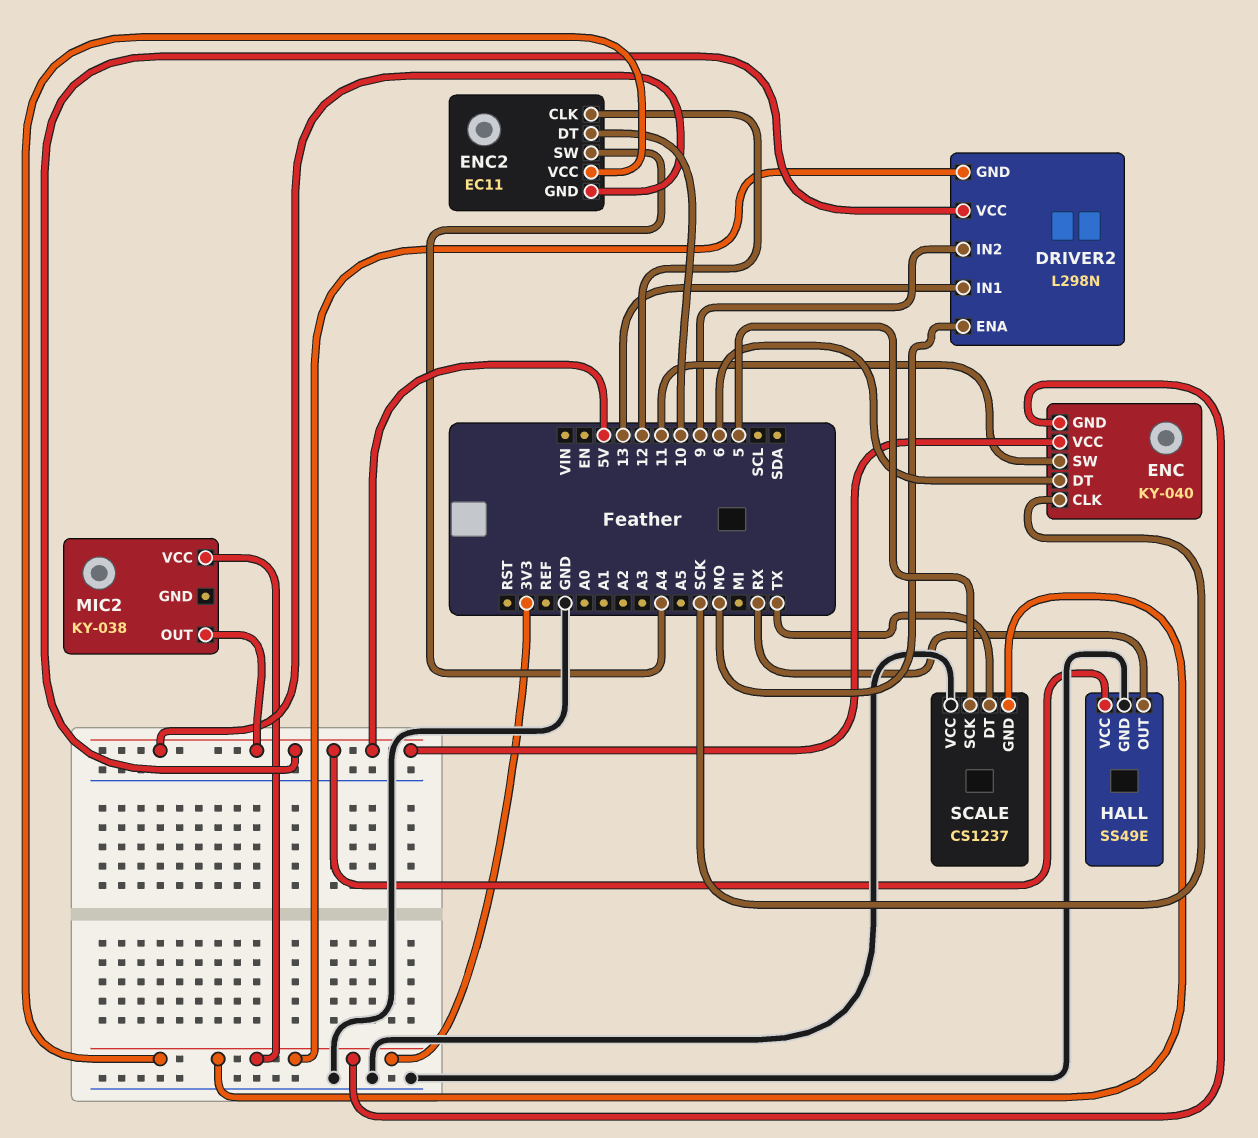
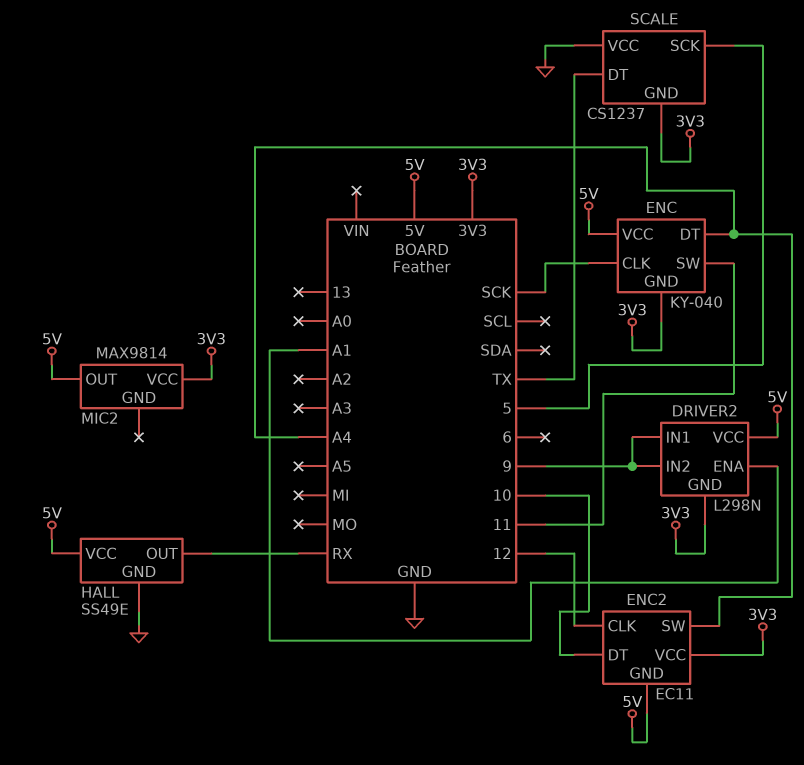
DRIVER2 pin ENA: MO -> A1
DRIVER2 pin IN1: 13 -> 9
ENC pin DT: 6 -> A4
MIC2: KY-038 -> MAX9814

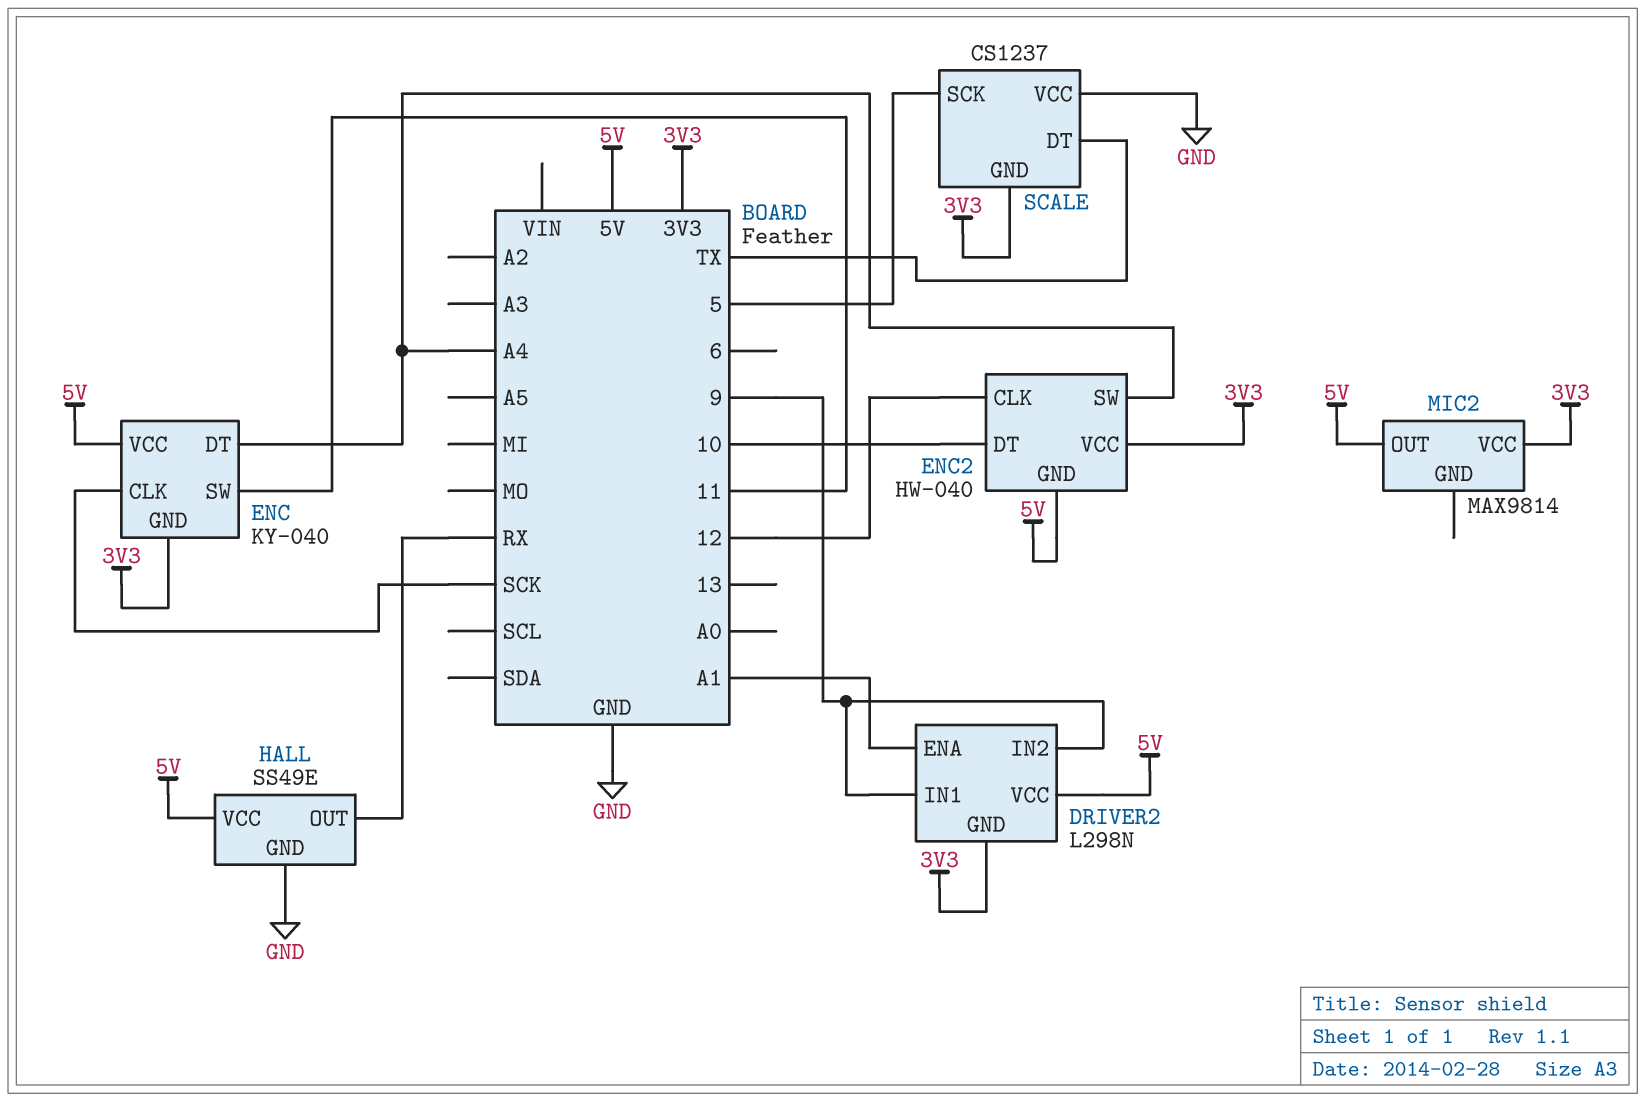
ENC2: EC11 -> HW-040

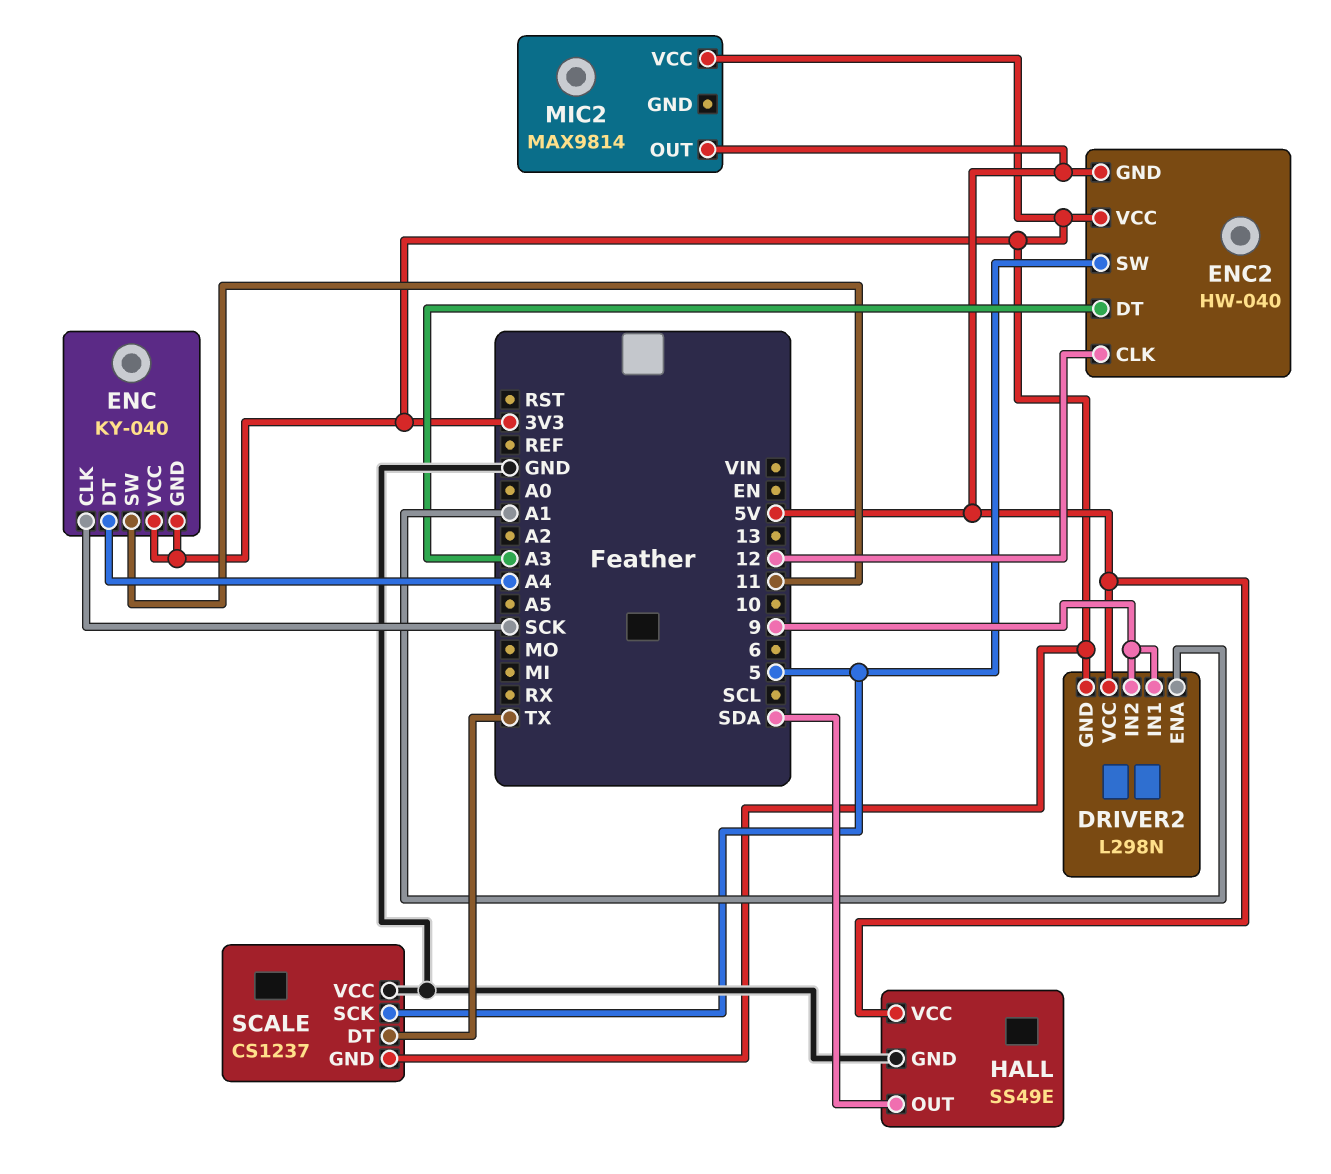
ENC pin VCC: 5V -> 3V3
ENC2 pin DT: 10 -> A3
ENC2 pin SW: A4 -> 5
HALL pin OUT: RX -> SDA

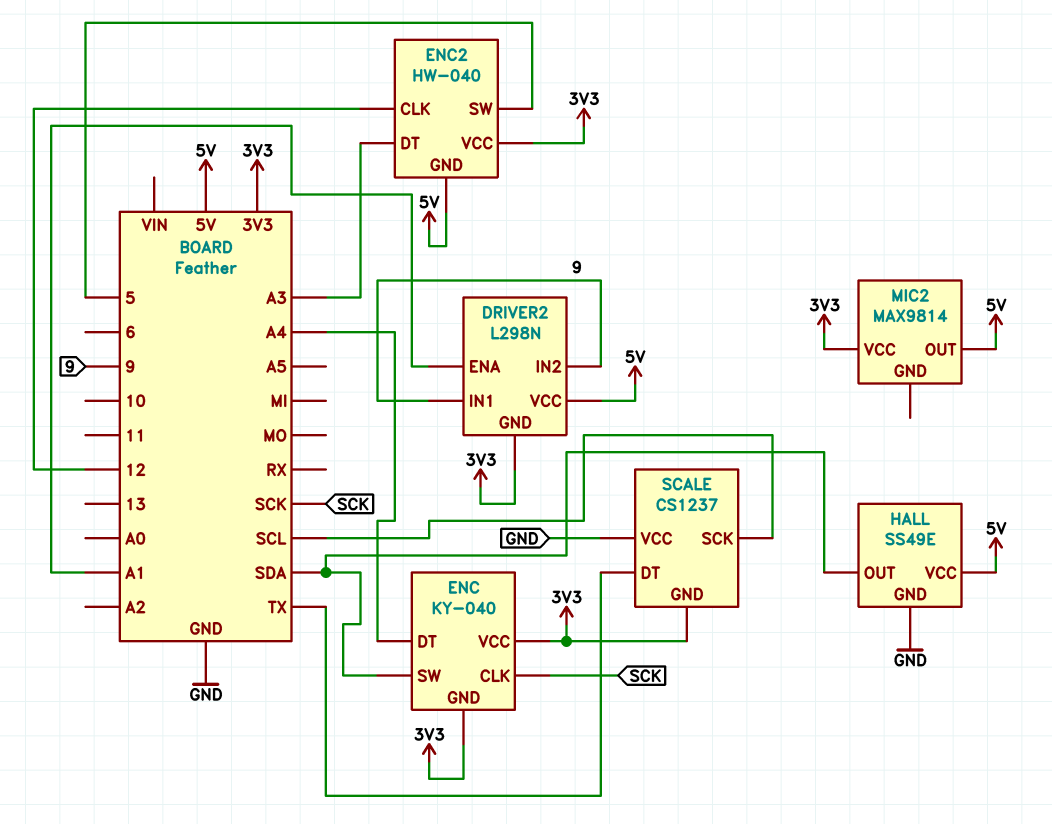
ENC pin SW: 11 -> SDA
SCALE pin SCK: 5 -> SCL

